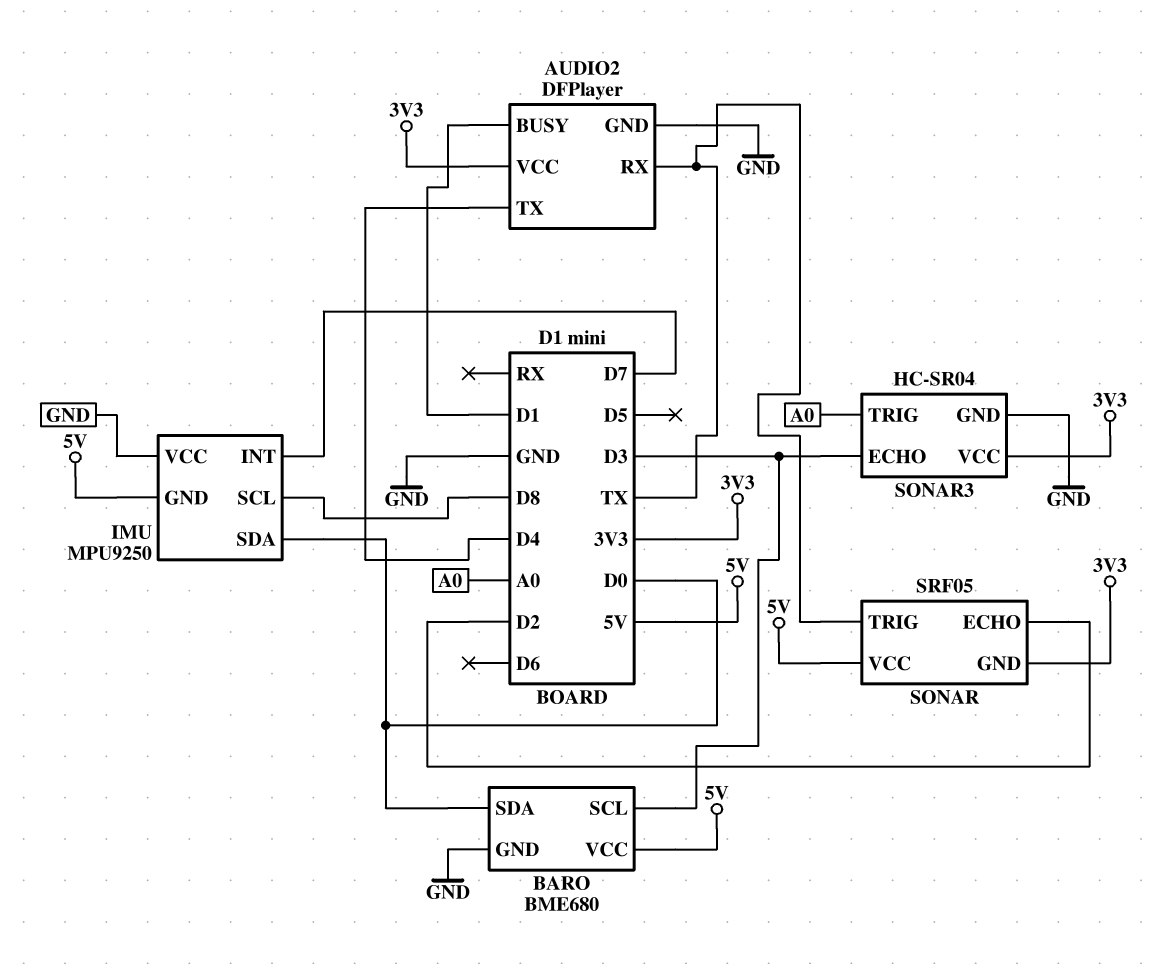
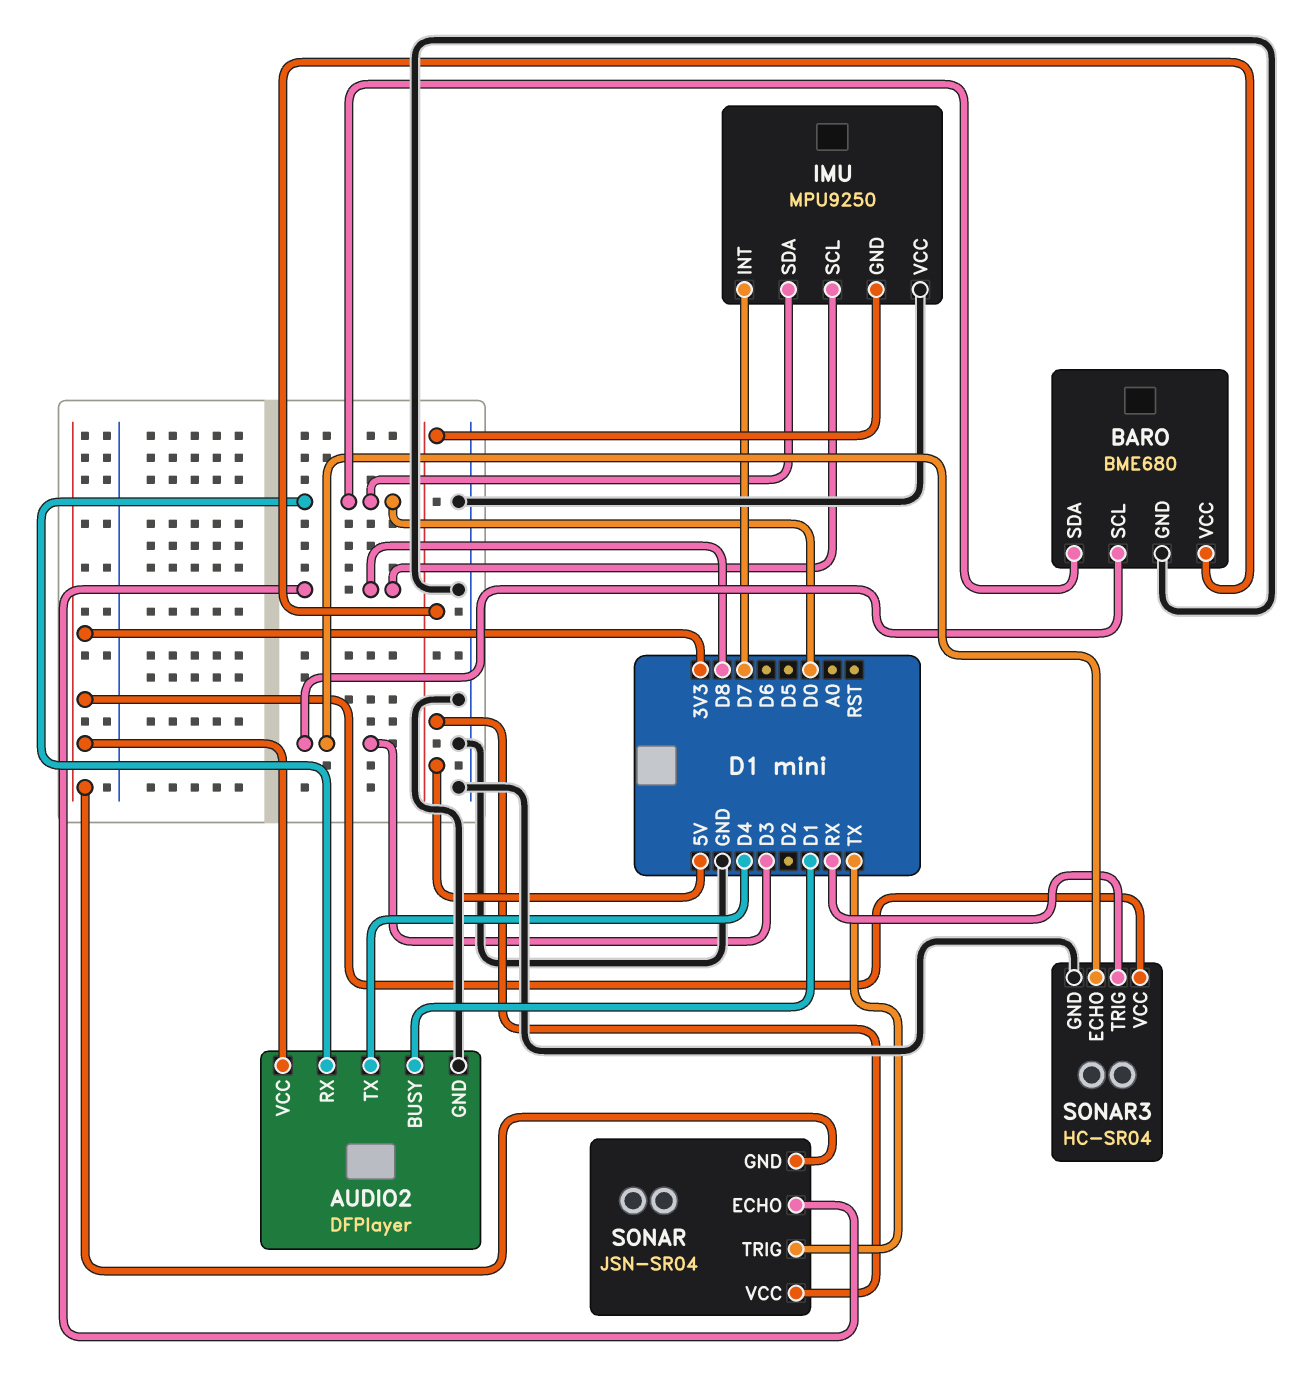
AUDIO2 pin RX: TX -> D0
SONAR: SRF05 -> JSN-SR04
SONAR pin ECHO: D2 -> D8
SONAR3 pin TRIG: A0 -> RX

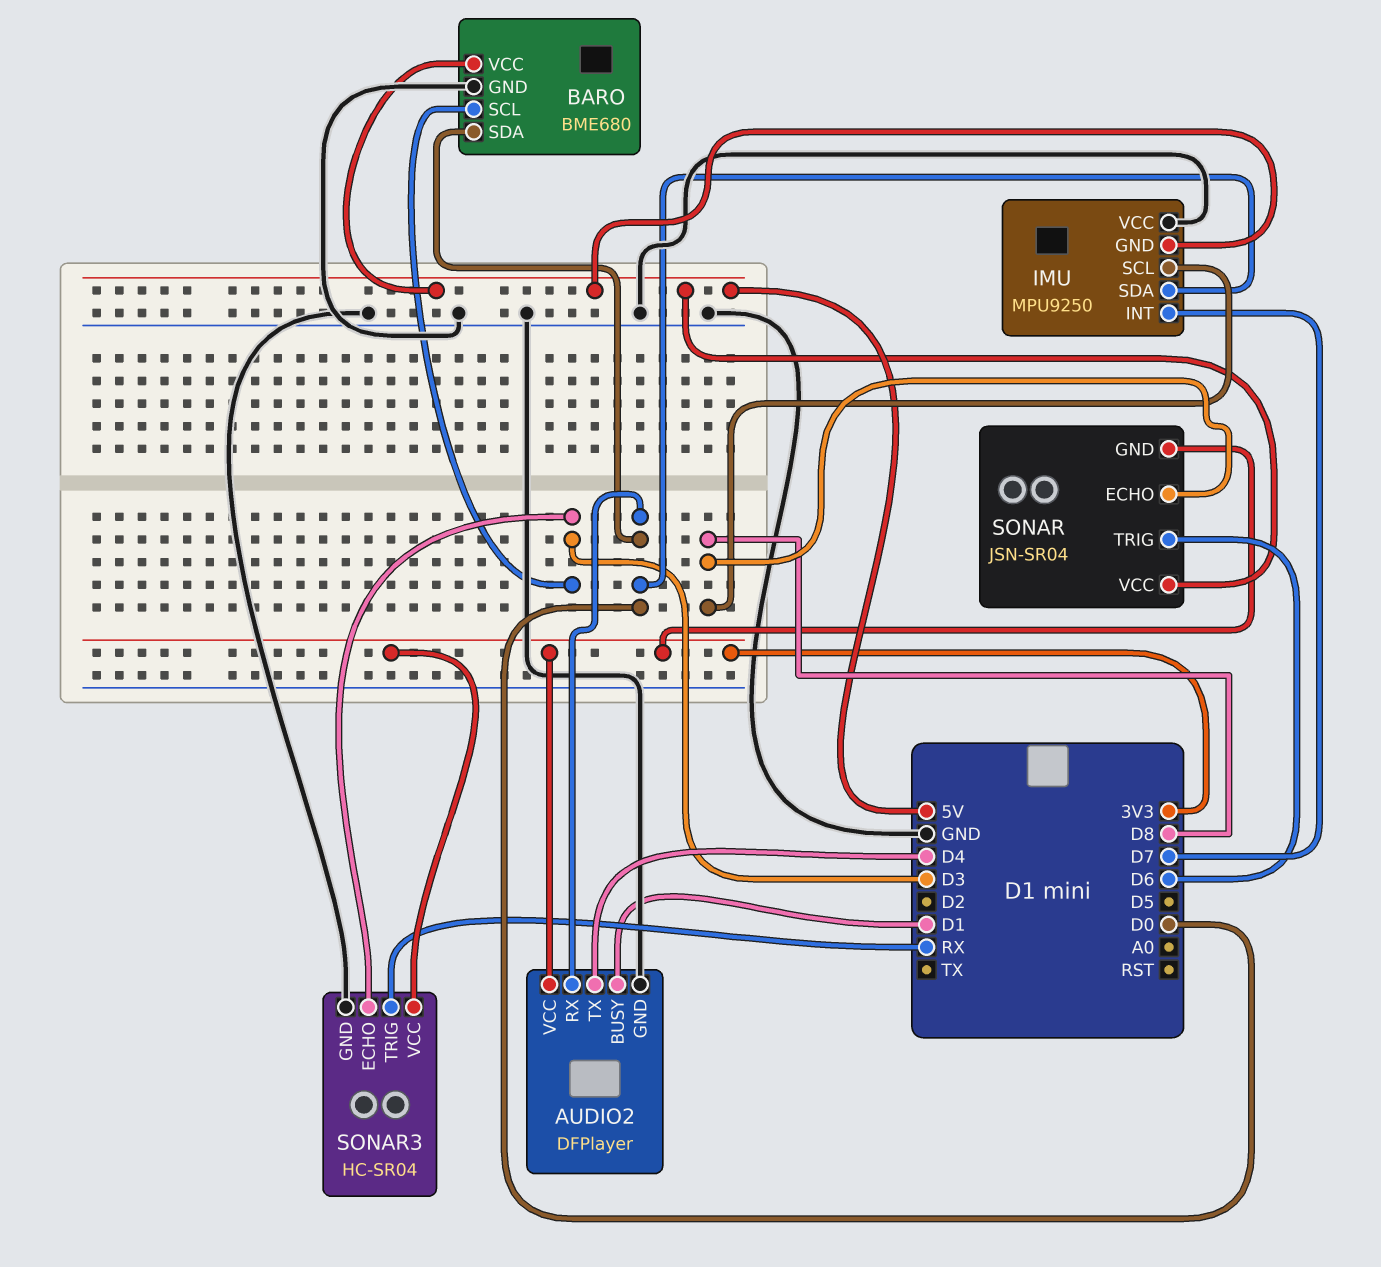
SONAR pin TRIG: TX -> D6

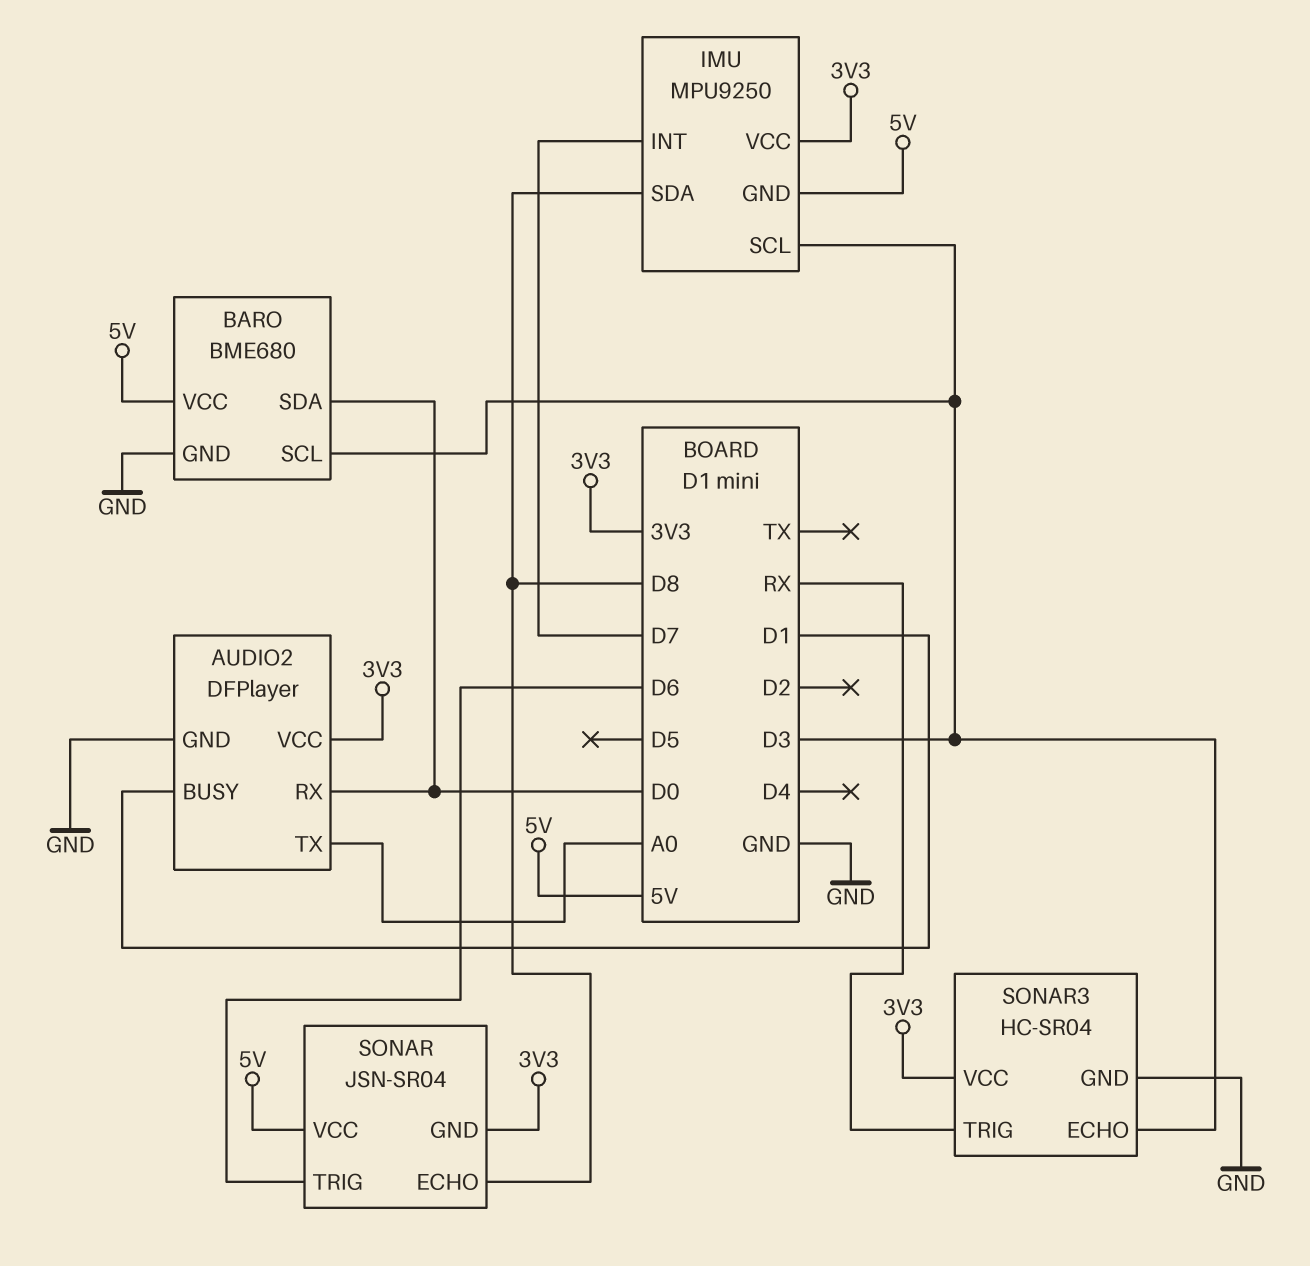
AUDIO2 pin TX: D4 -> A0
IMU pin SCL: D8 -> D3
IMU pin SDA: D0 -> D8
IMU pin VCC: GND -> 3V3

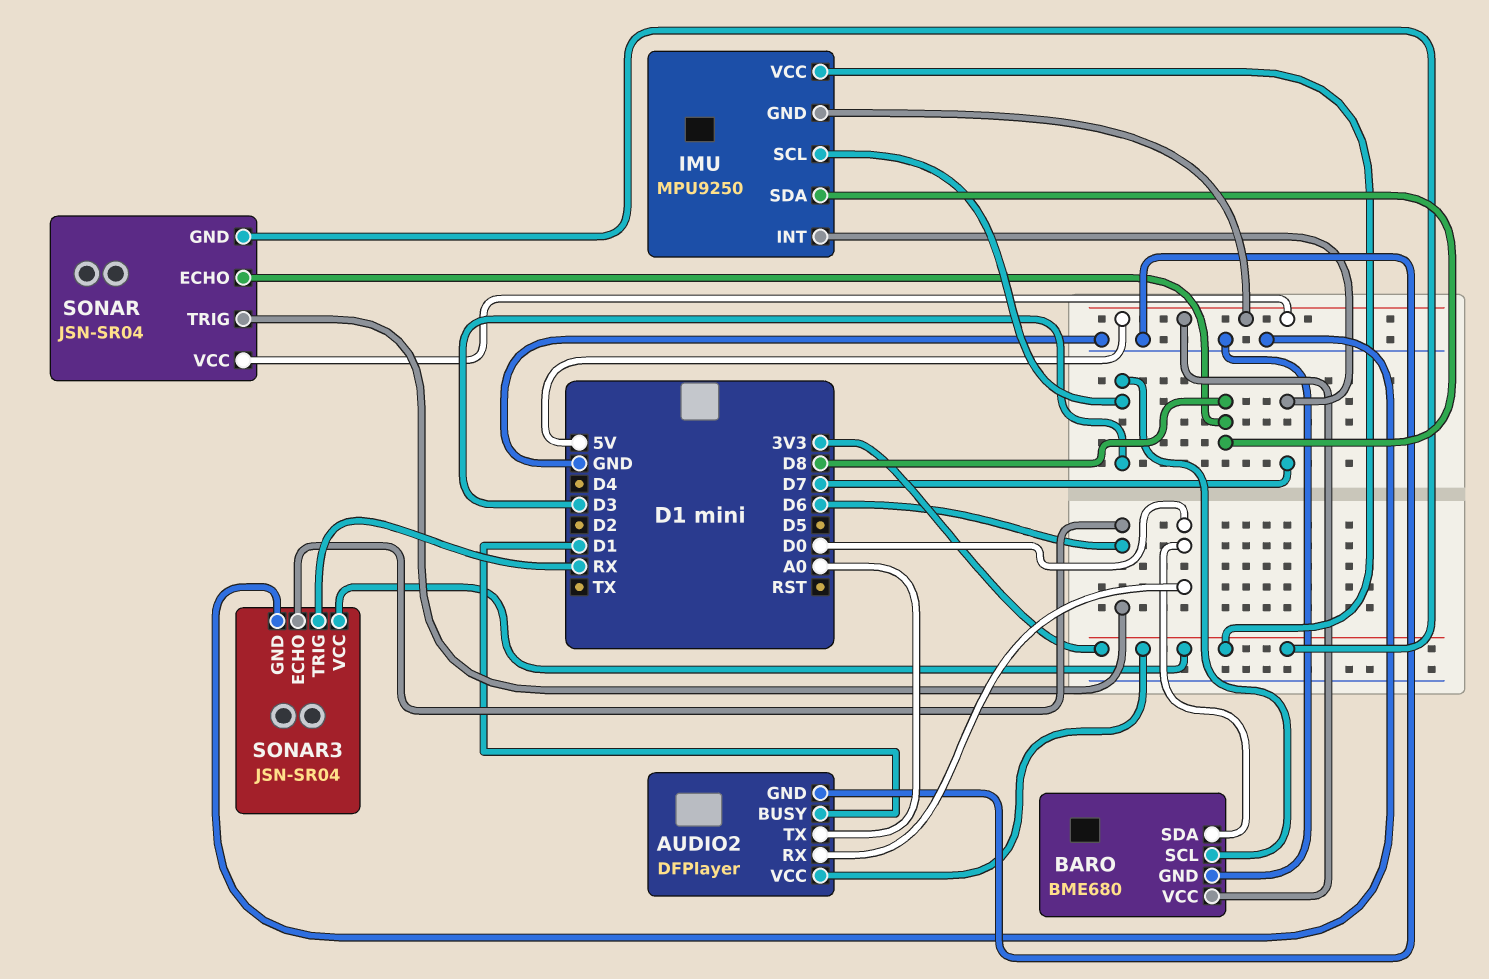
SONAR3: HC-SR04 -> JSN-SR04
SONAR3 pin ECHO: D3 -> D6

